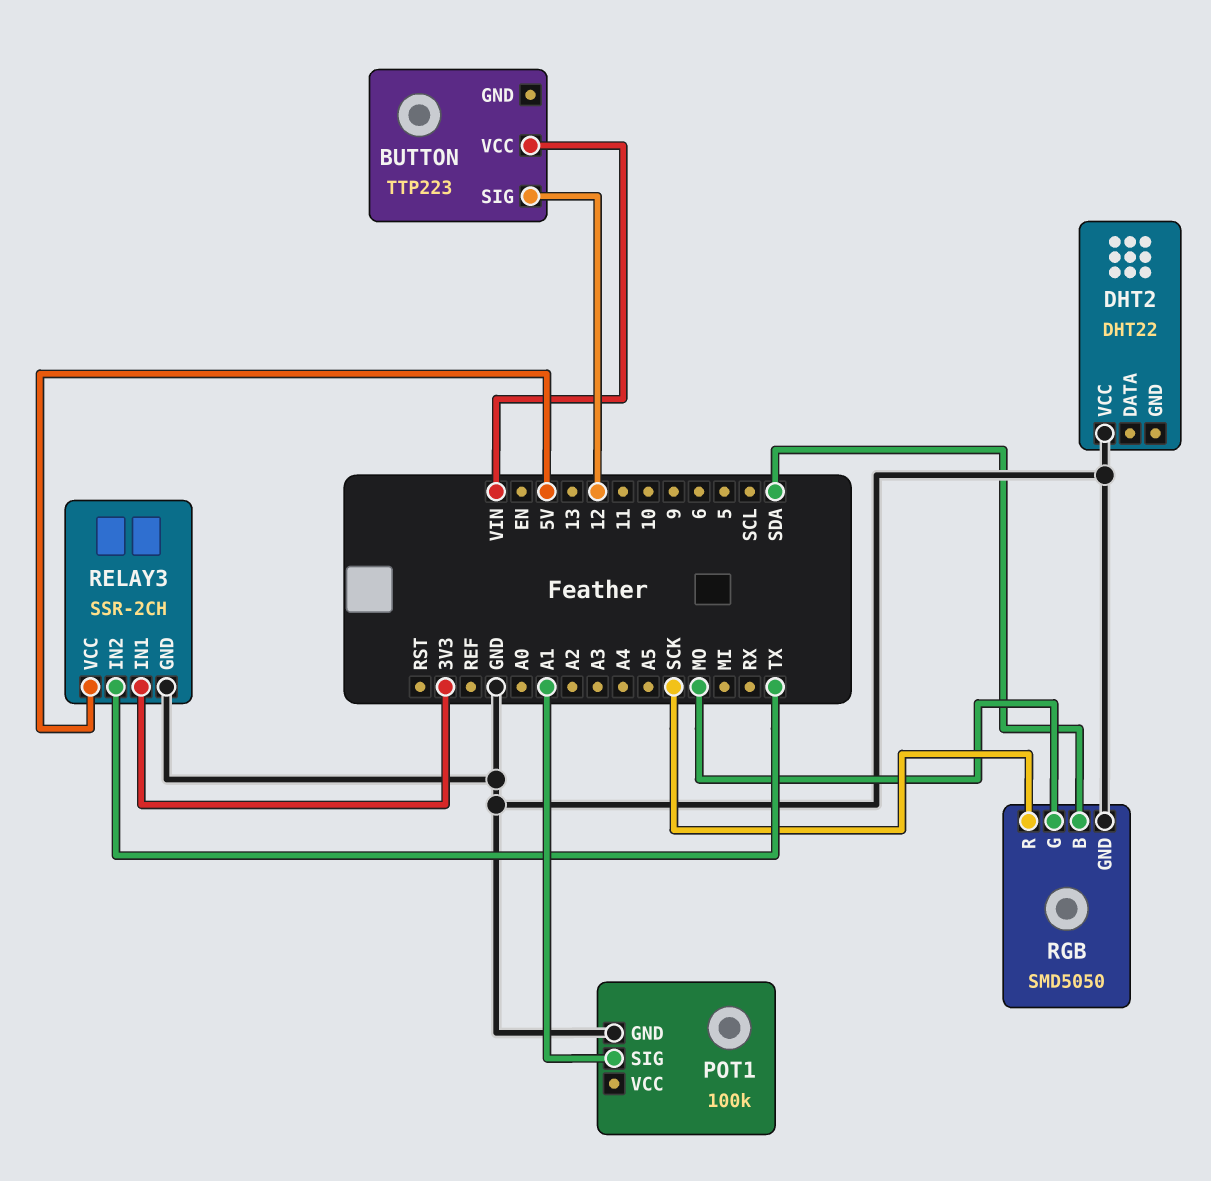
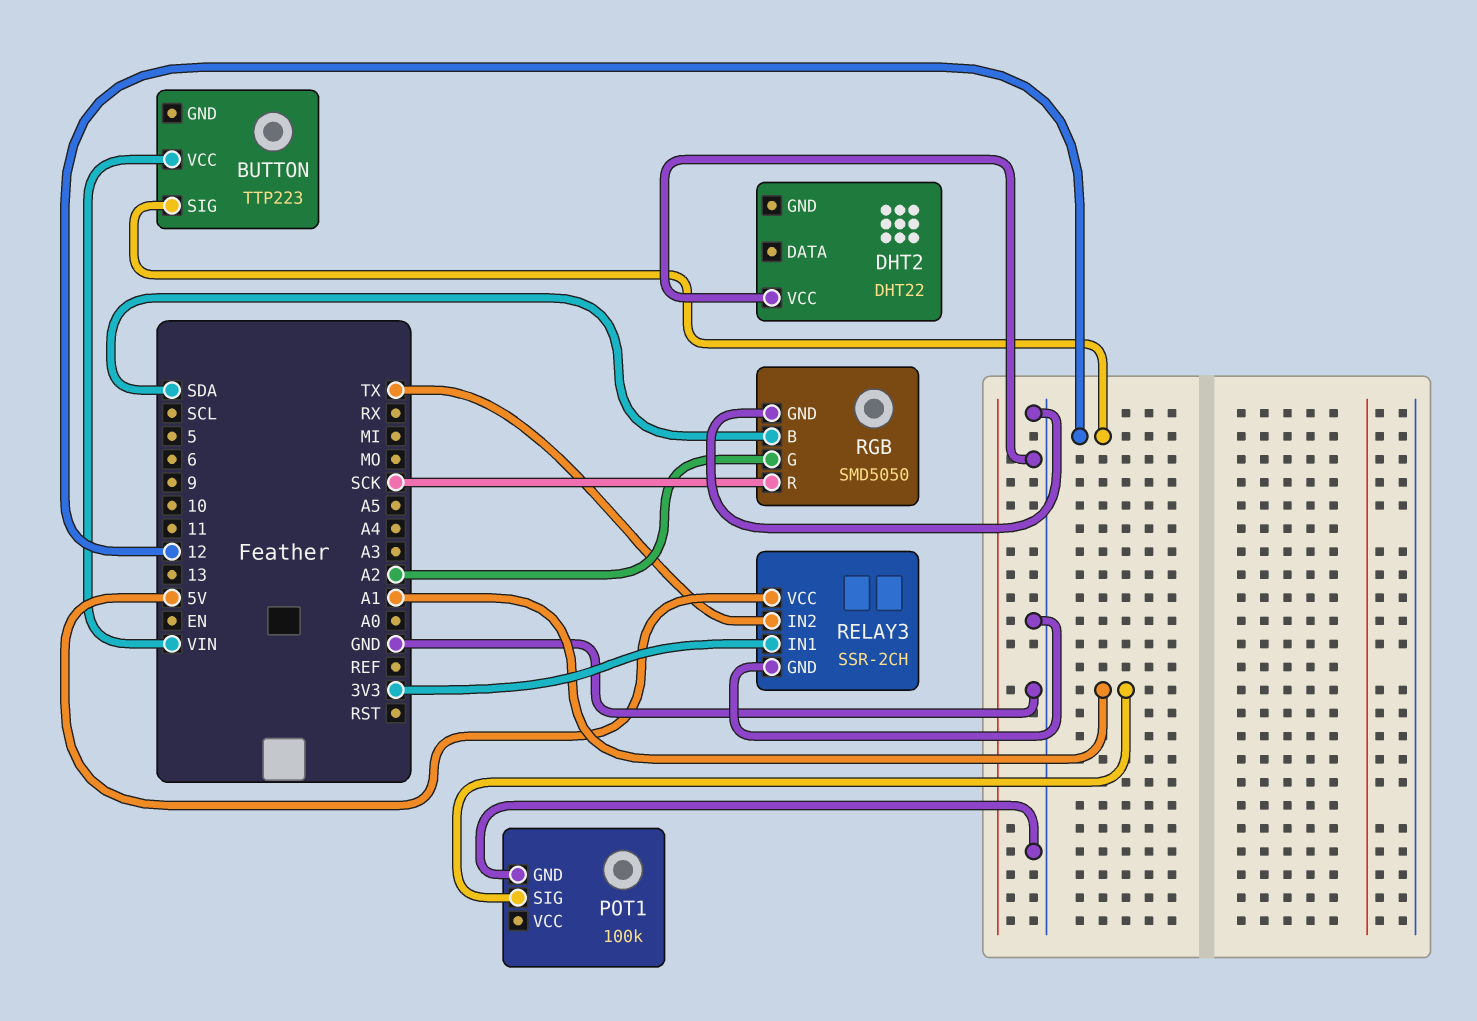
RGB pin G: MO -> A2

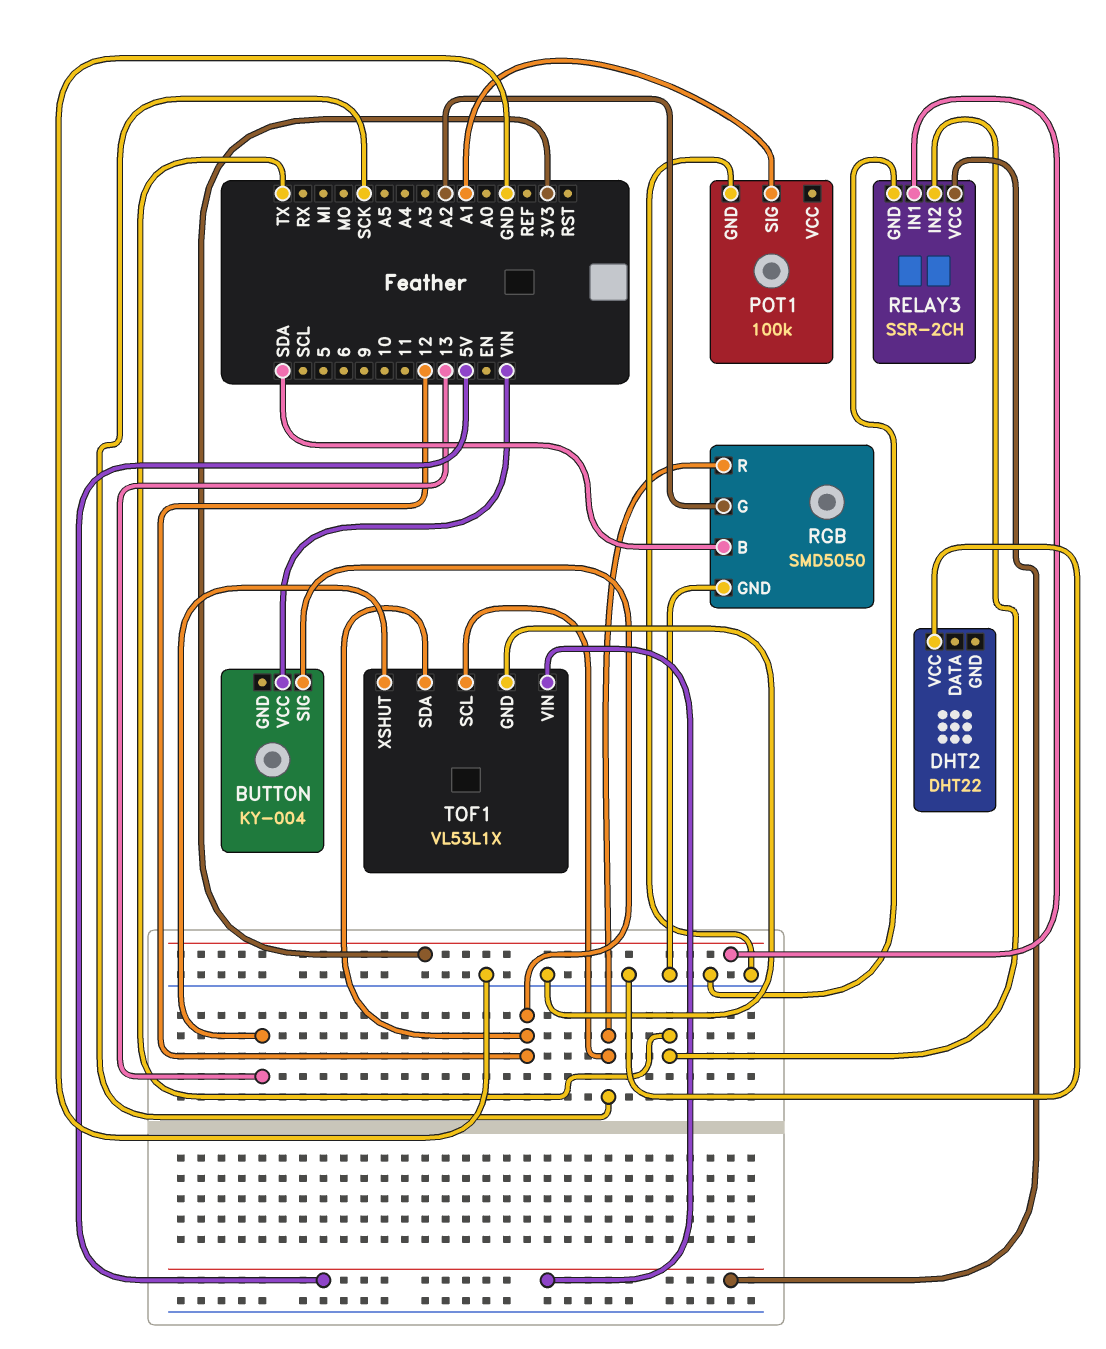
BUTTON: TTP223 -> KY-004
TOF1: none -> VL53L1X
TOF1 pin GND: none -> GND
TOF1 pin SCL: none -> SCK
TOF1 pin SDA: none -> 12
TOF1 pin VIN: none -> 5V
TOF1 pin XSHUT: none -> 13

